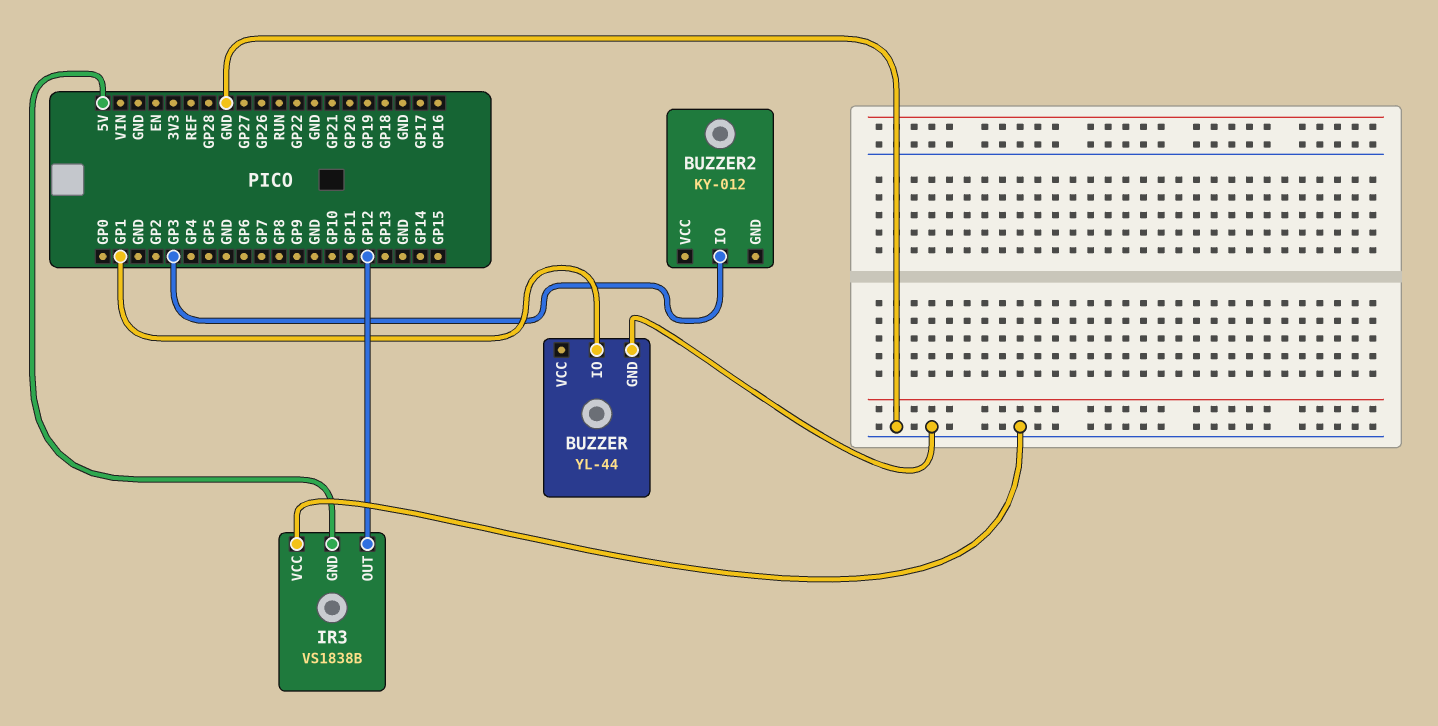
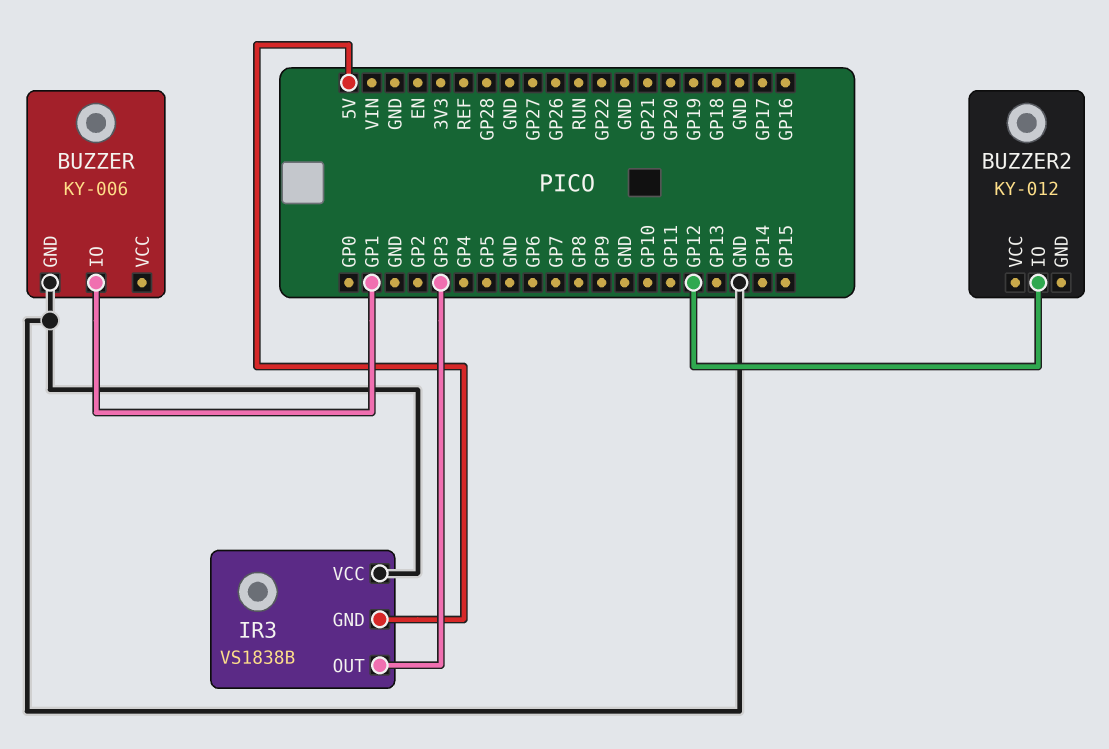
BUZZER: YL-44 -> KY-006
BUZZER2 pin IO: GP3 -> GP12
IR3 pin OUT: GP12 -> GP3

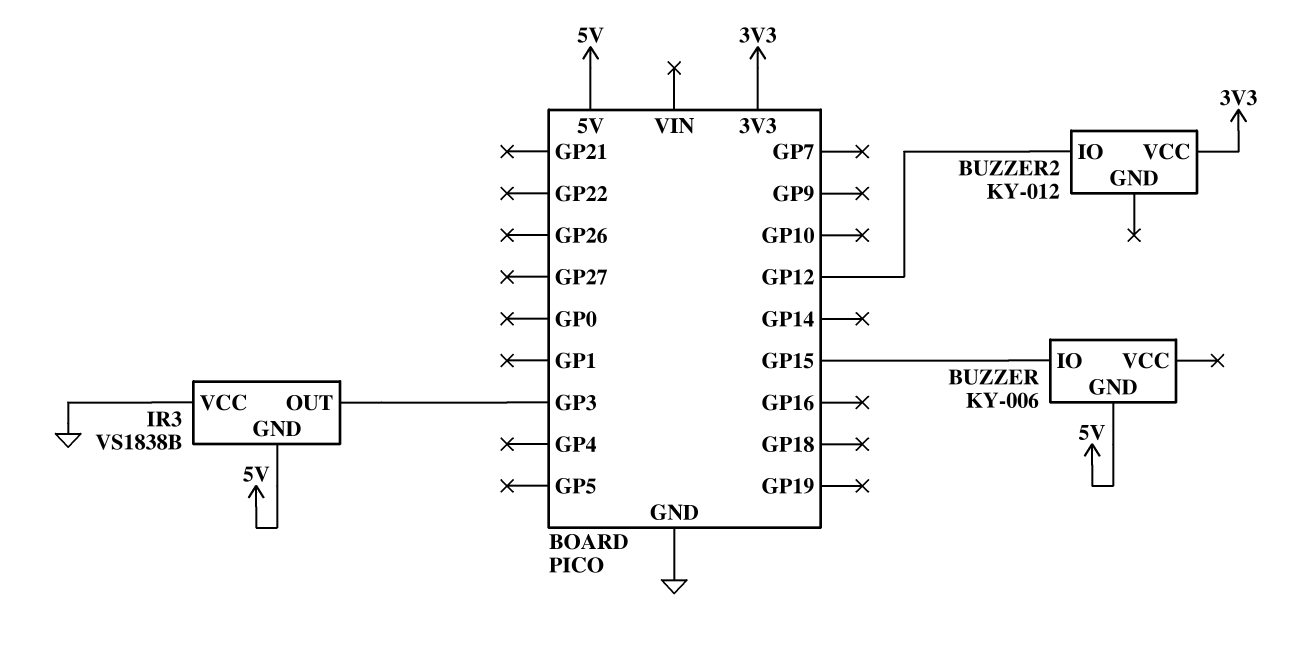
BUZZER pin GND: GND -> 5V
BUZZER pin IO: GP1 -> GP15
BUZZER2 pin VCC: none -> 3V3

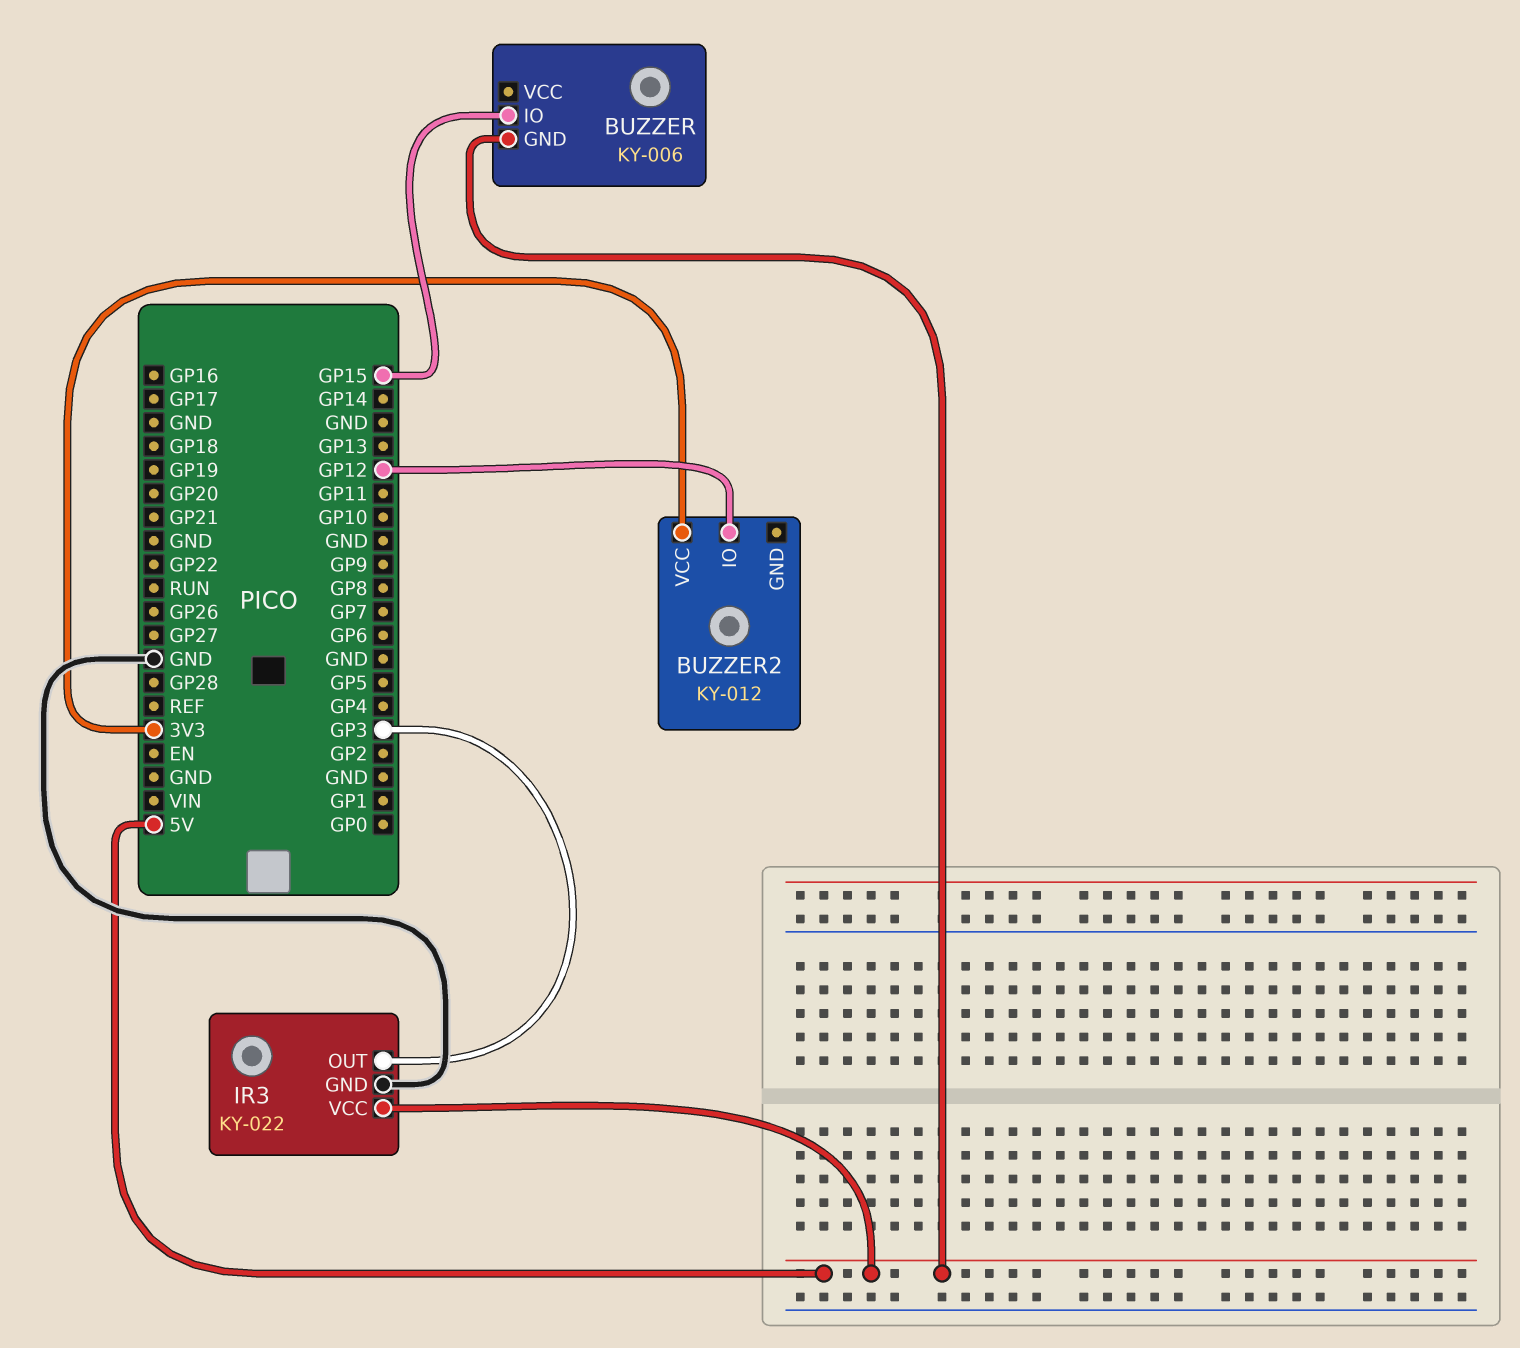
IR3: VS1838B -> KY-022
IR3 pin GND: 5V -> GND
IR3 pin VCC: GND -> 5V

